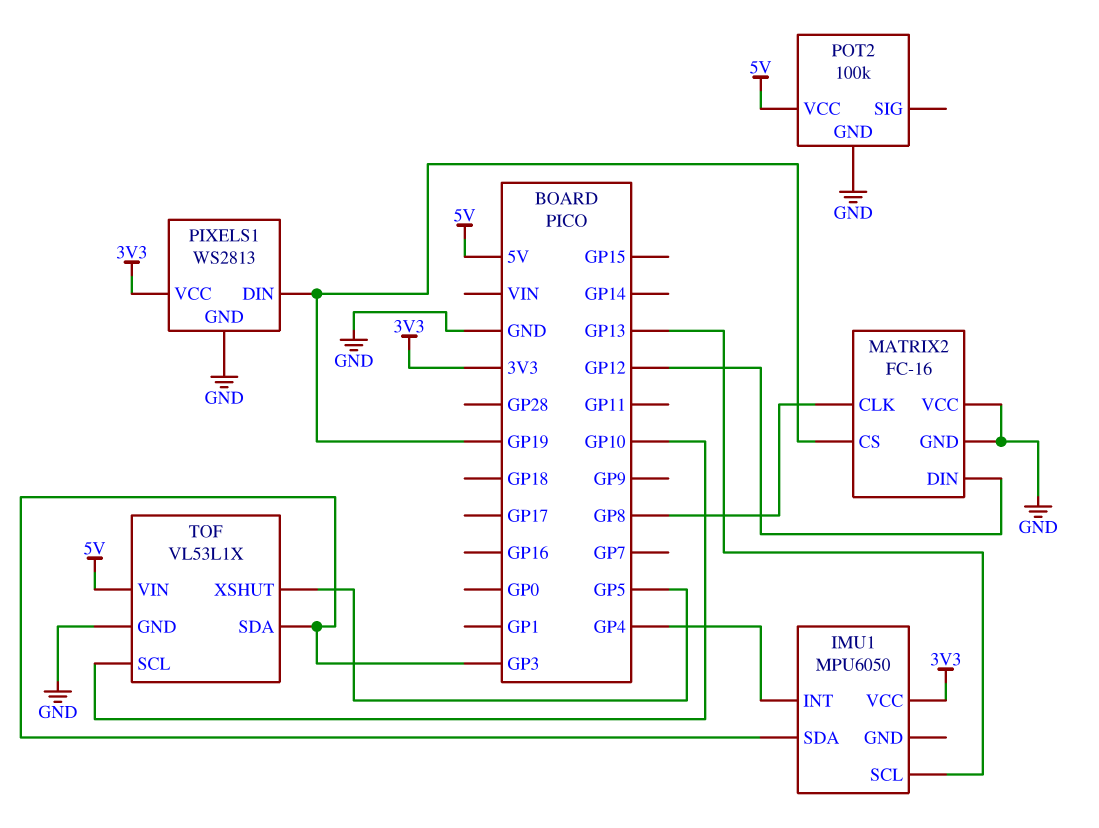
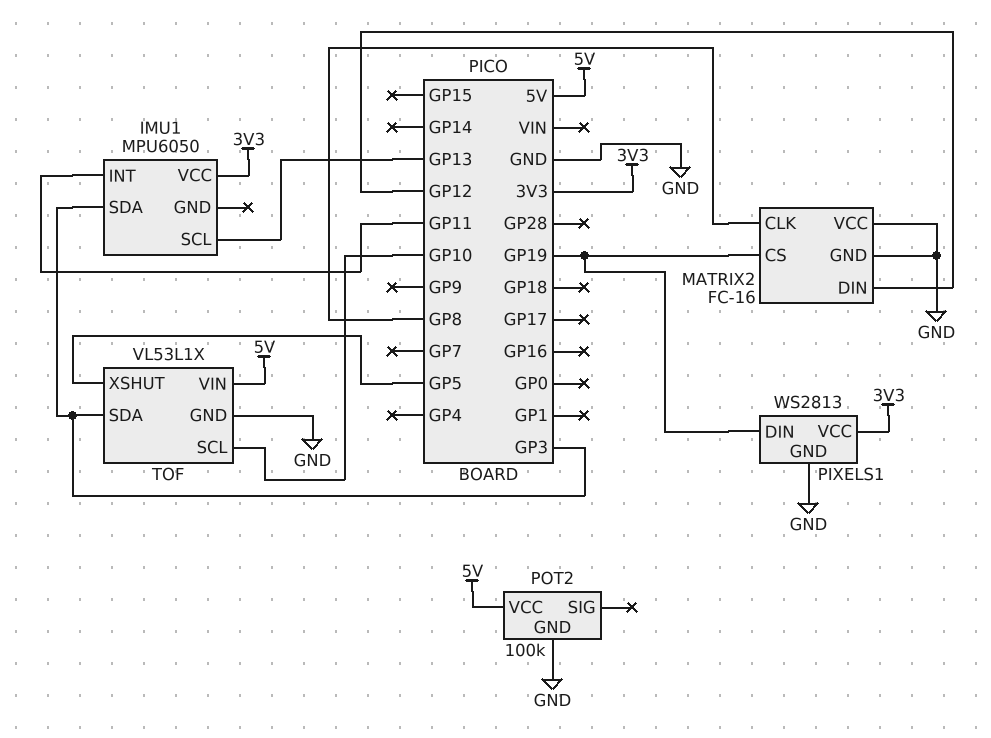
IMU1 pin INT: GP4 -> GP11

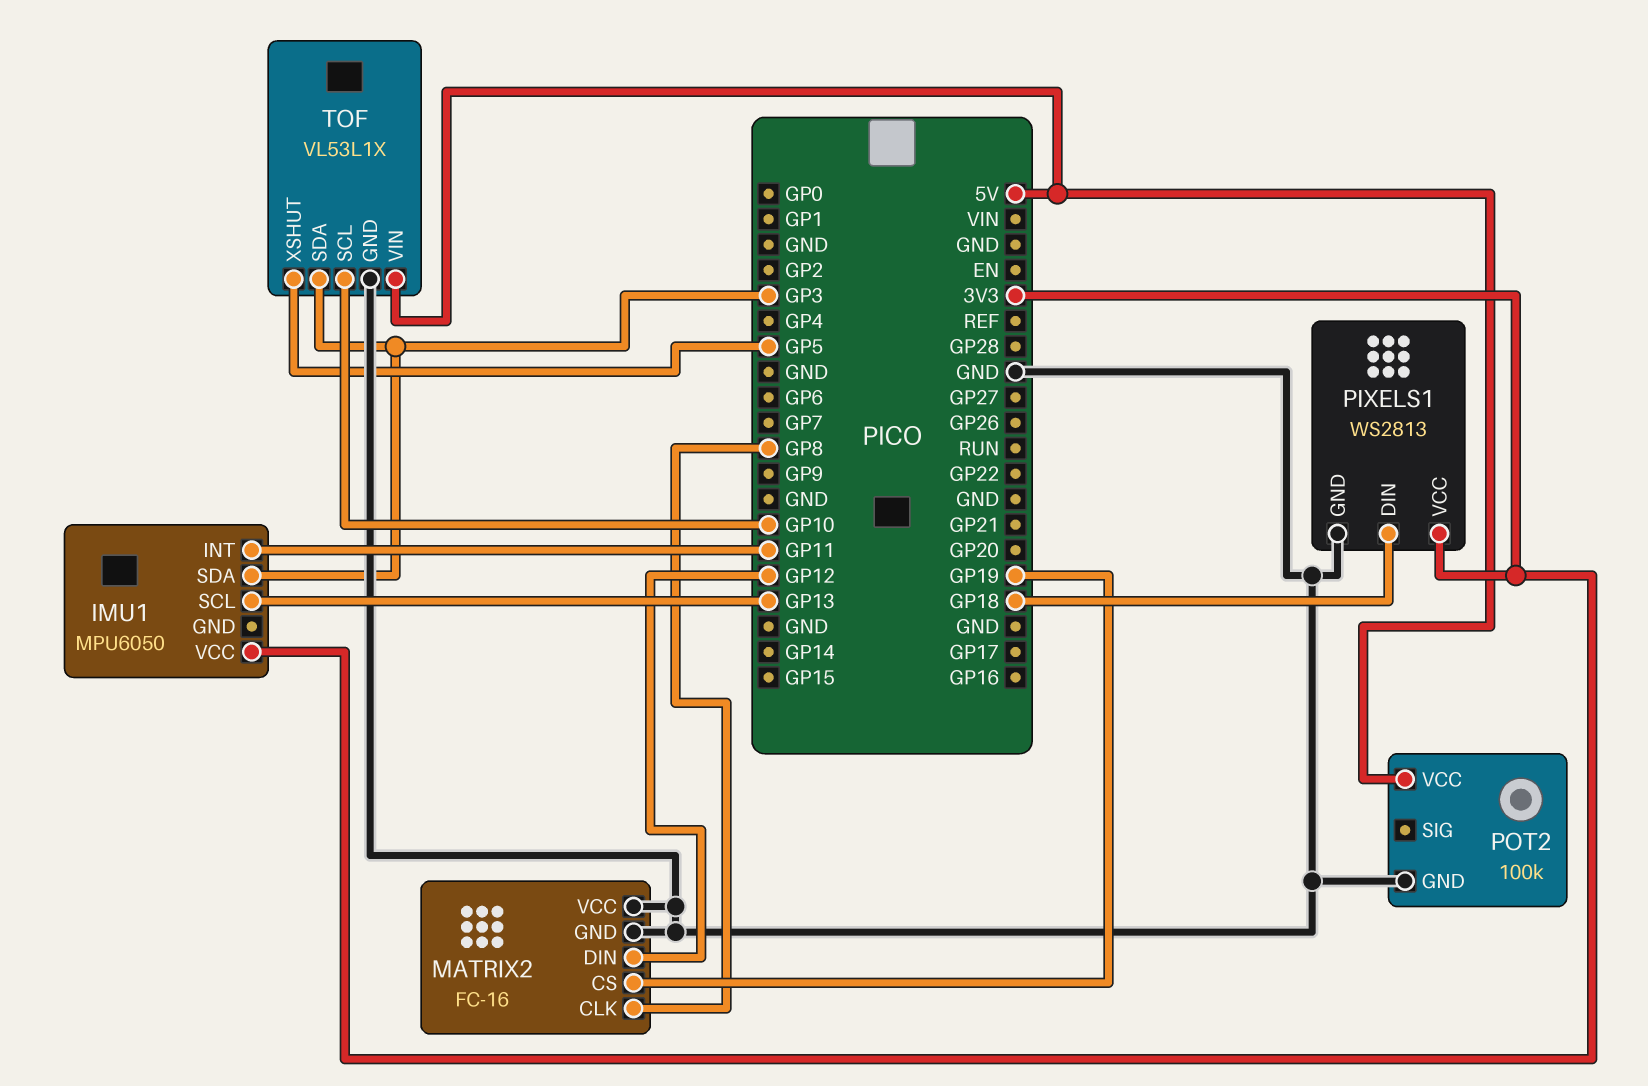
PIXELS1 pin DIN: GP19 -> GP18

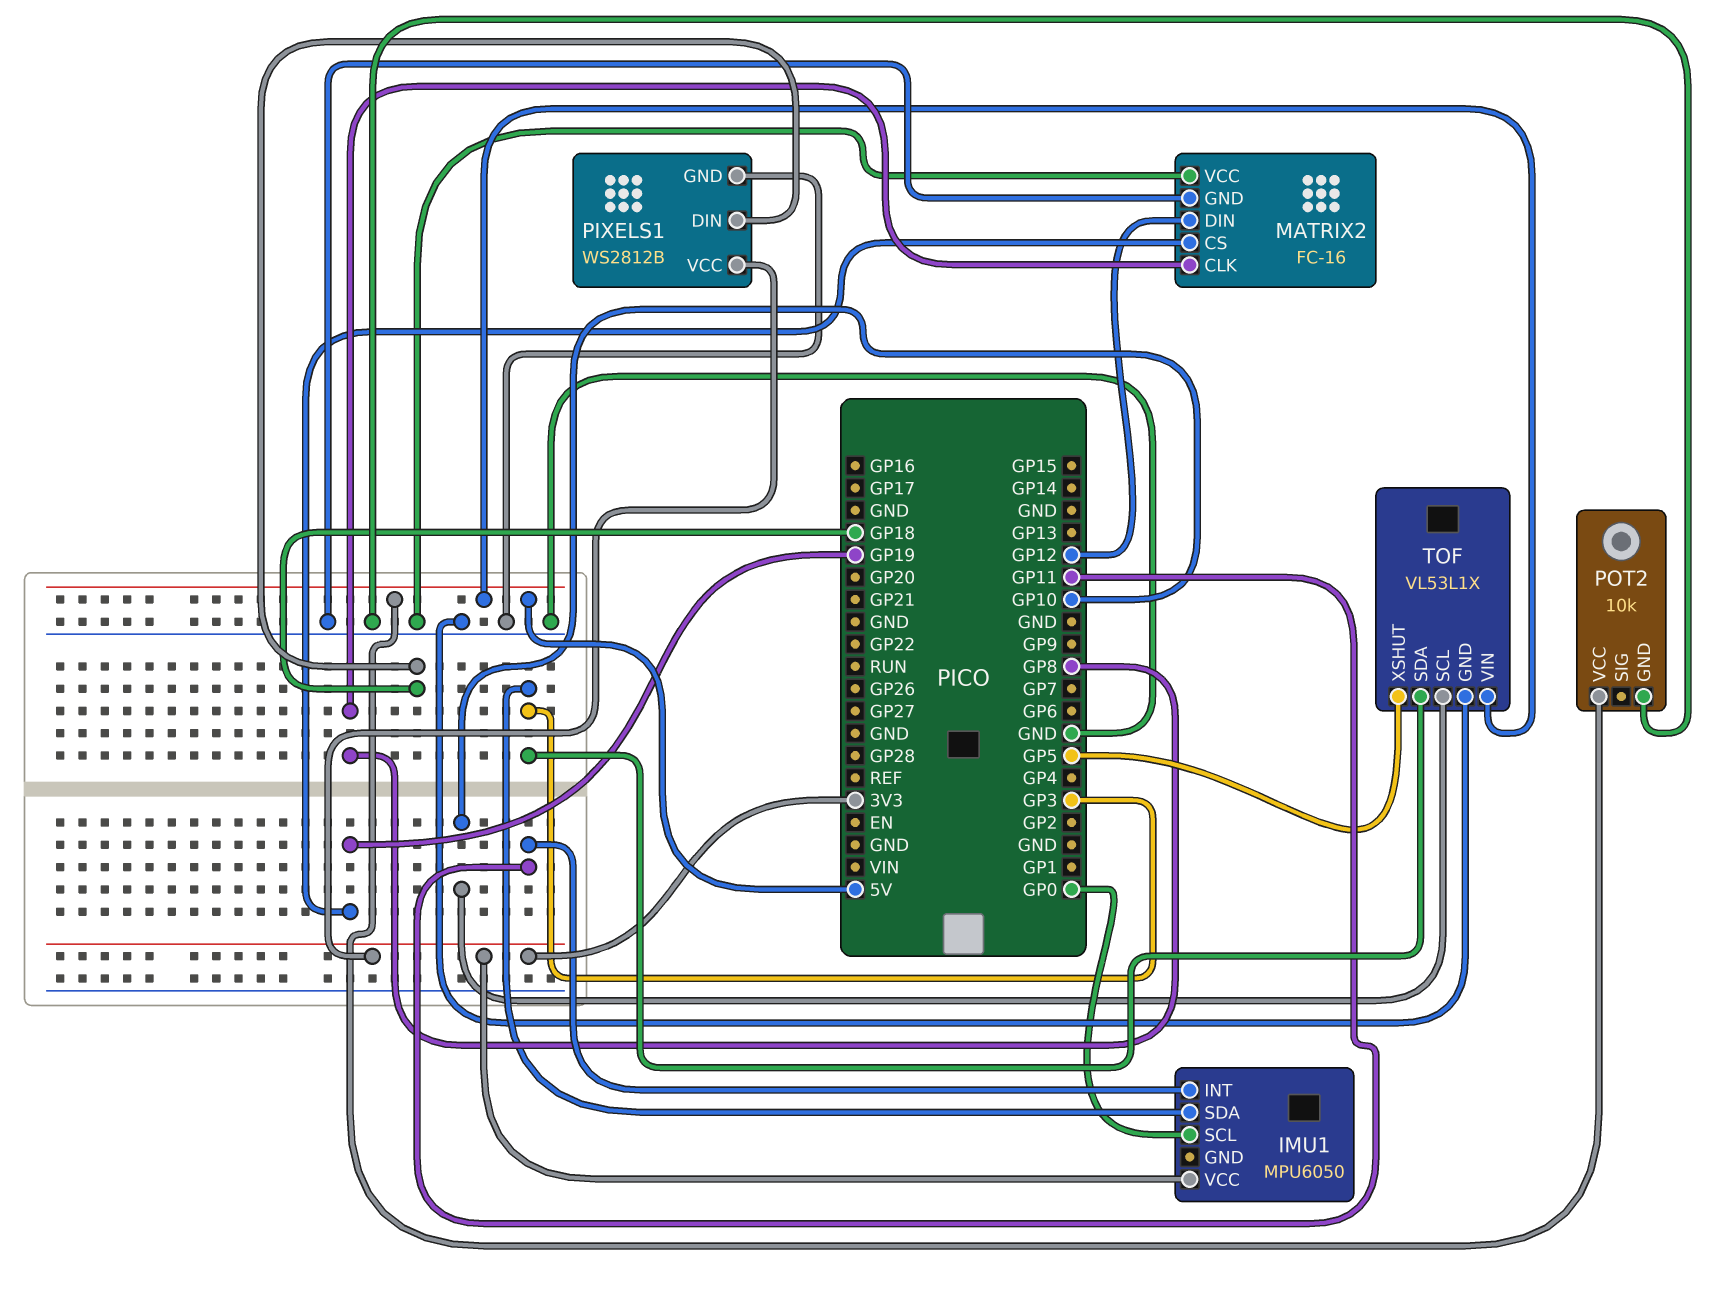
IMU1 pin SCL: GP13 -> GP0
PIXELS1: WS2813 -> WS2812B
POT2: 100k -> 10k

